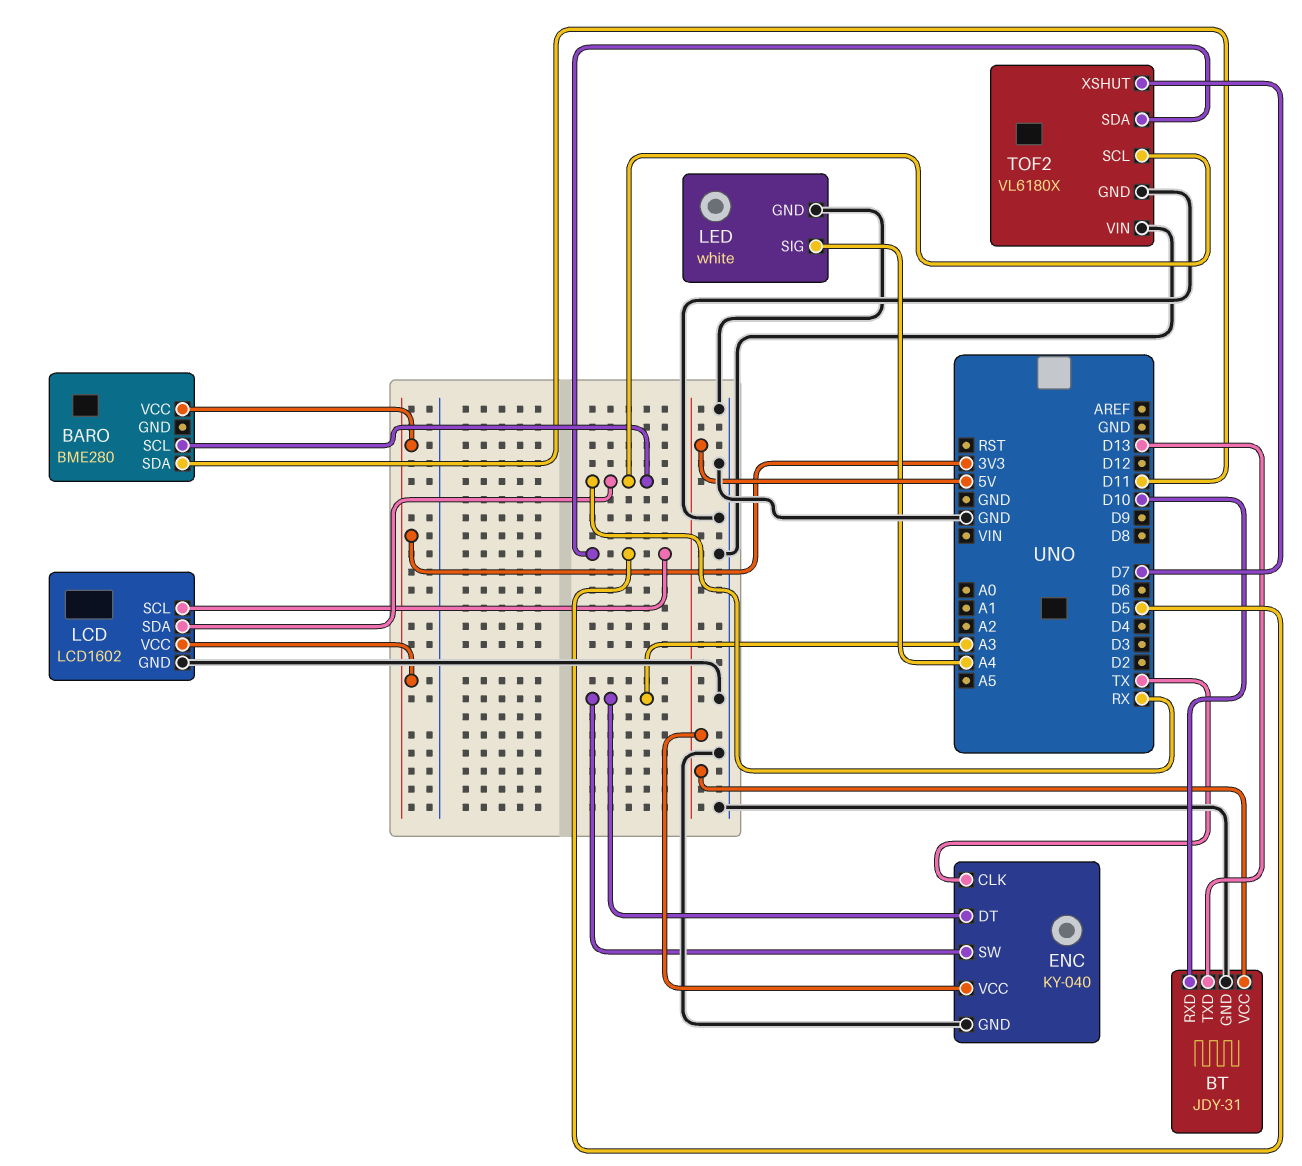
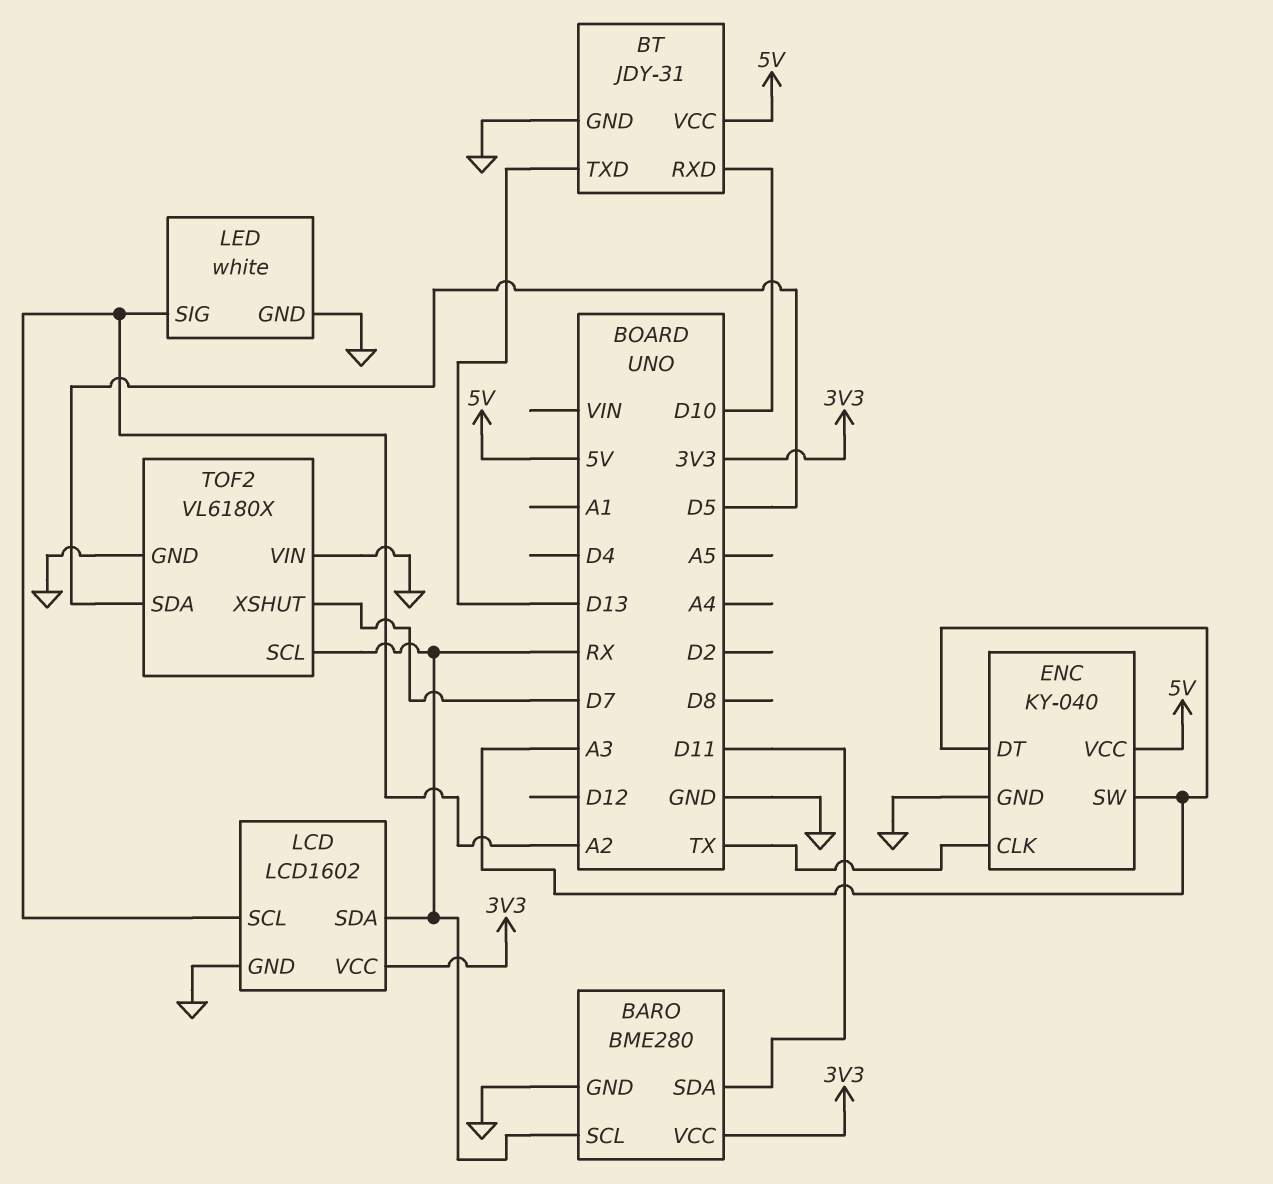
BARO pin GND: none -> GND
LCD pin SCL: D5 -> A2
LED pin SIG: A4 -> A2

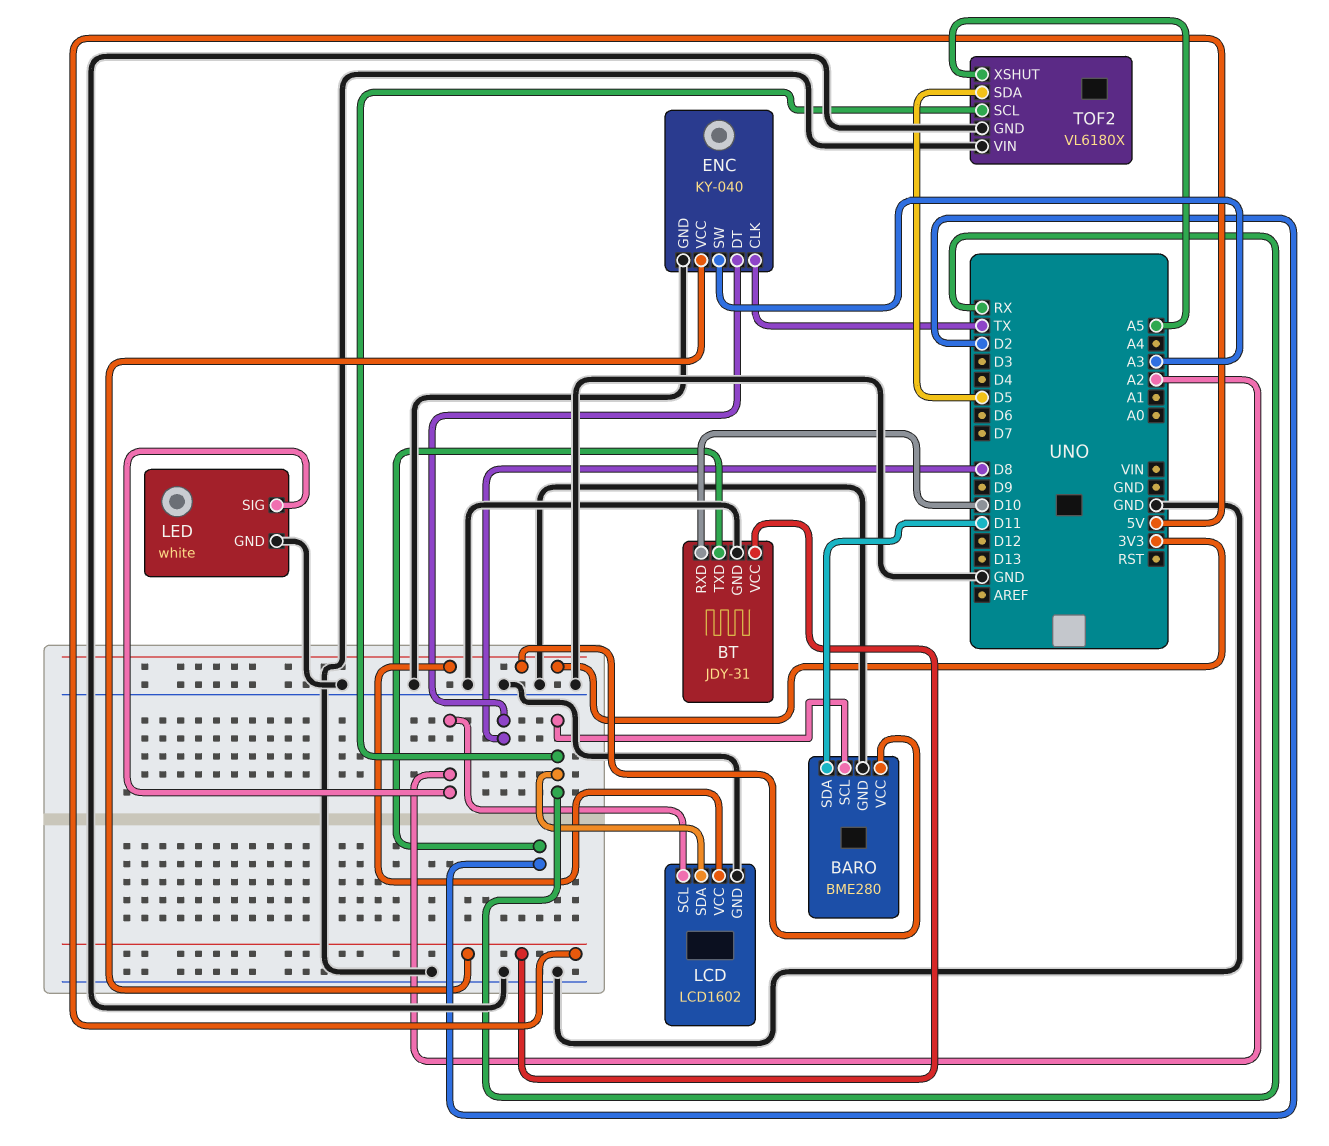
BT pin TXD: D13 -> D2
ENC pin DT: A3 -> D8
TOF2 pin XSHUT: D7 -> A5

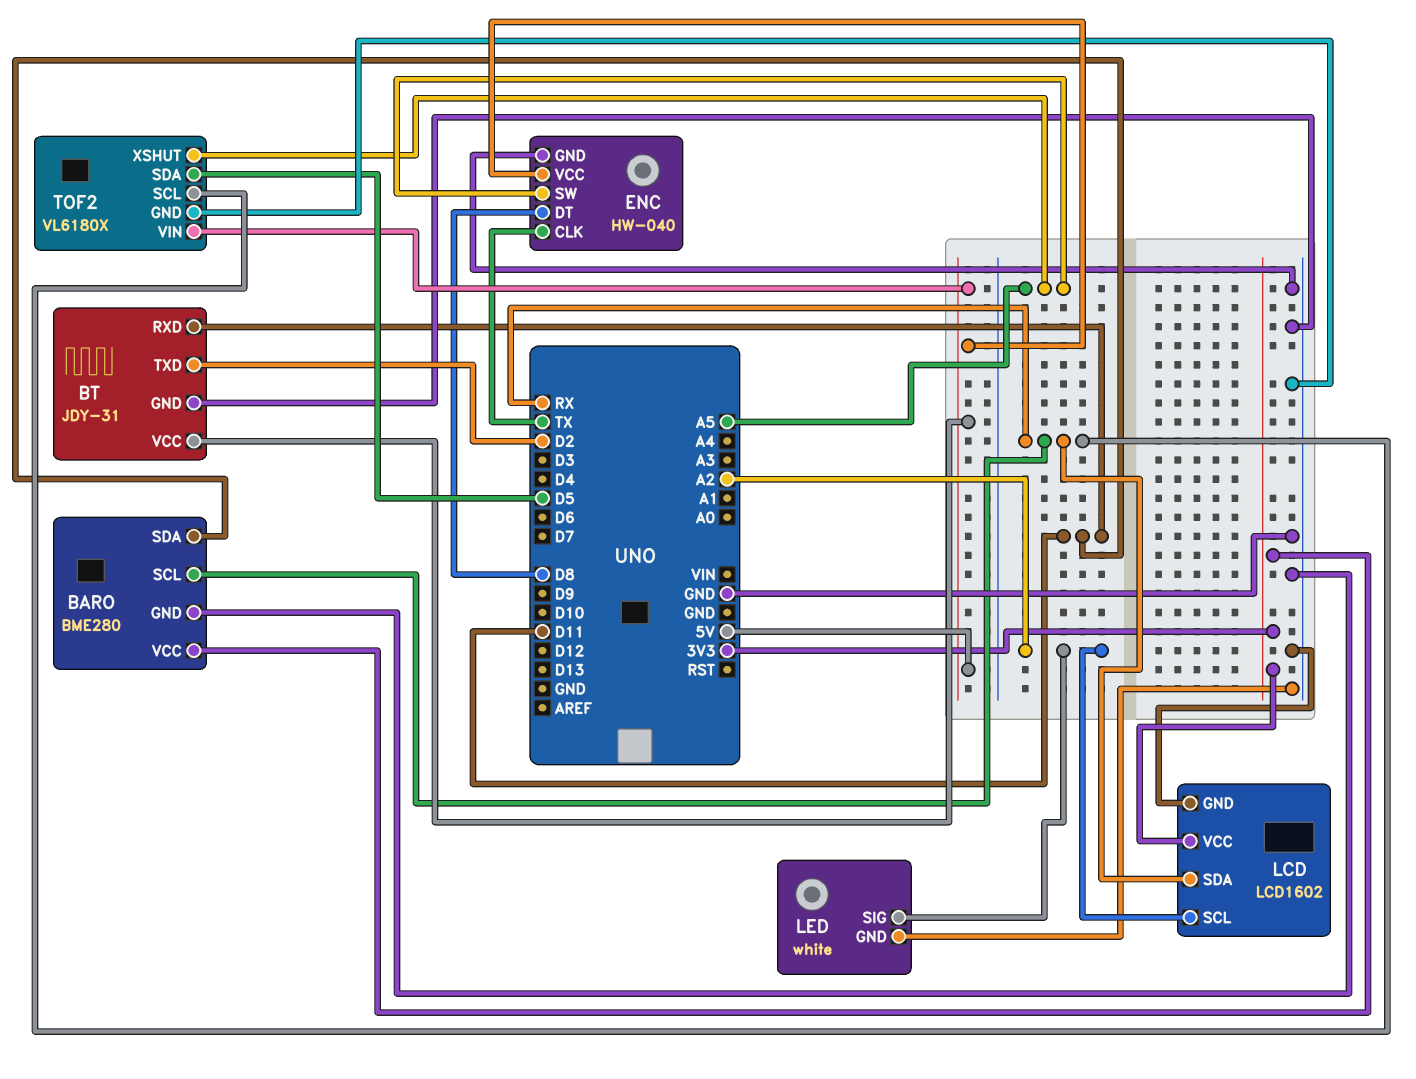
BT pin RXD: D10 -> D11
ENC: KY-040 -> HW-040
ENC pin SW: A3 -> A5
TOF2 pin VIN: GND -> 5V

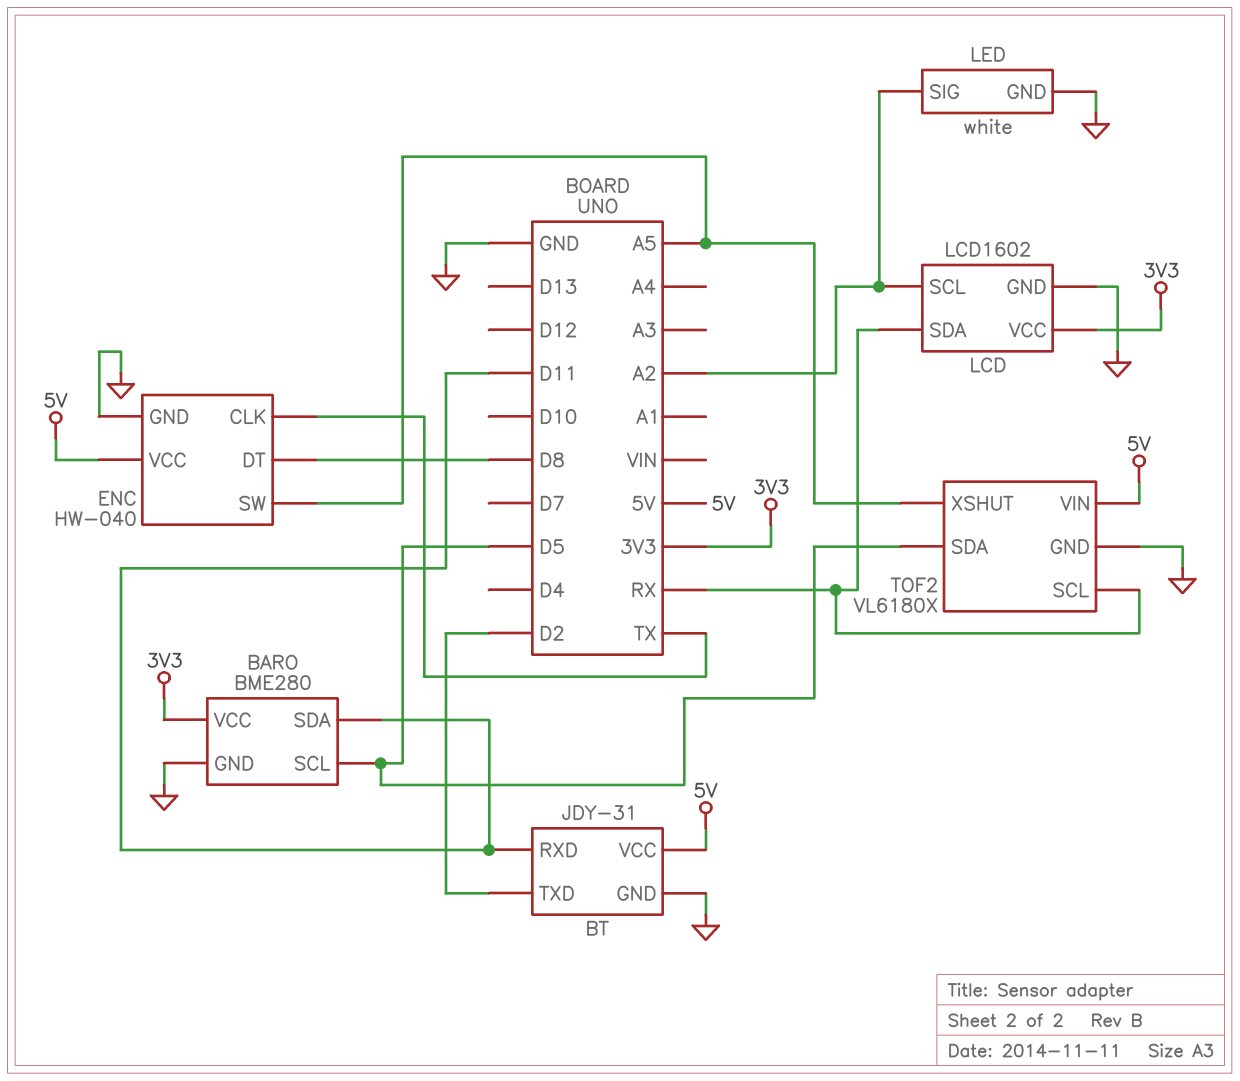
BARO pin SCL: RX -> D5

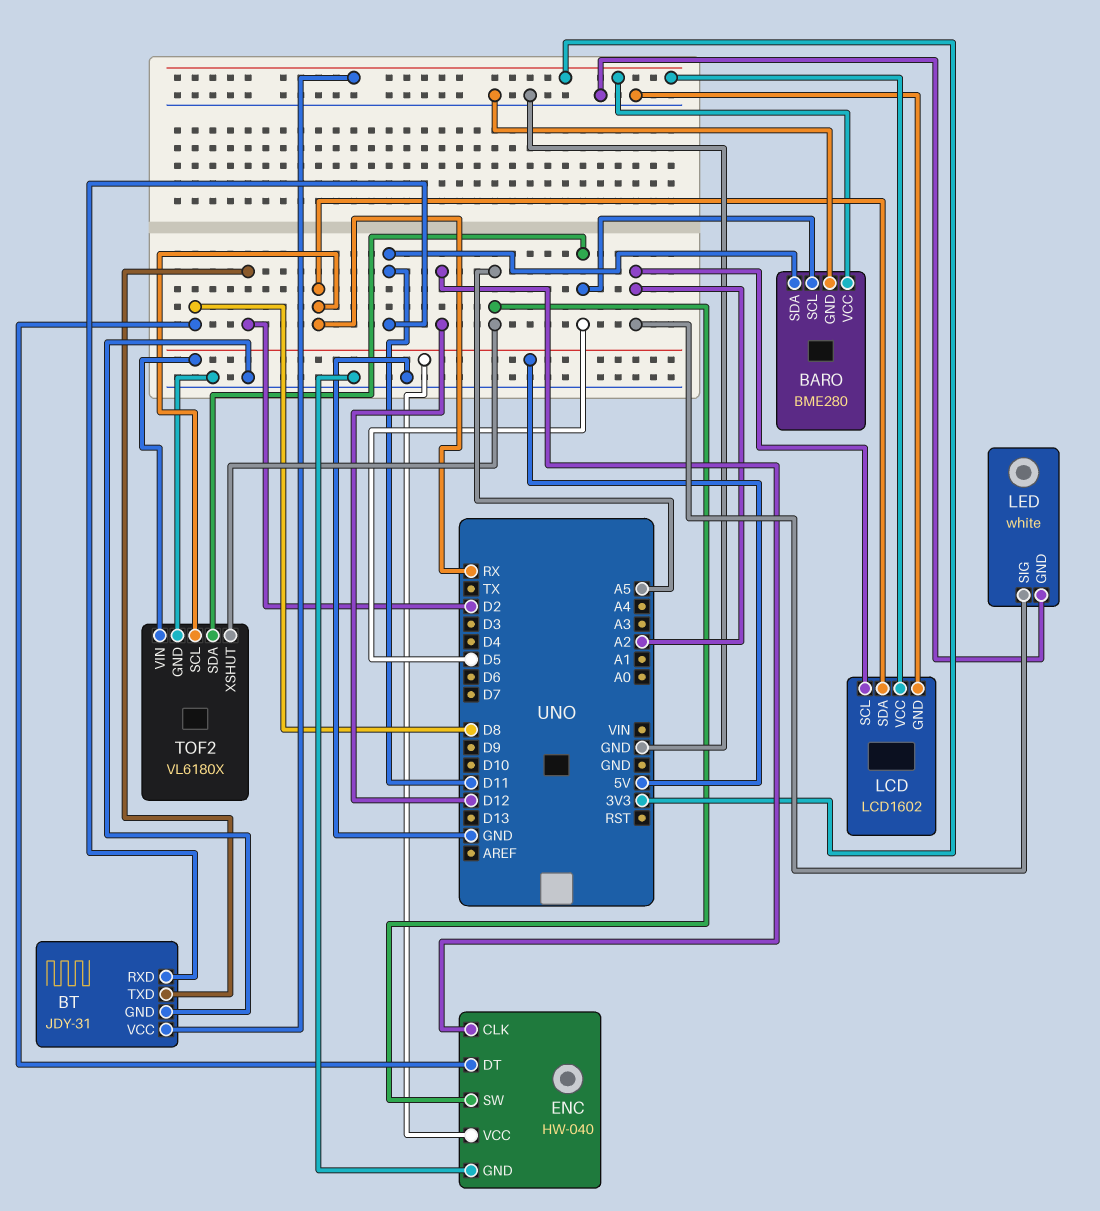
BT pin VCC: 5V -> 3V3
ENC pin CLK: TX -> D12

